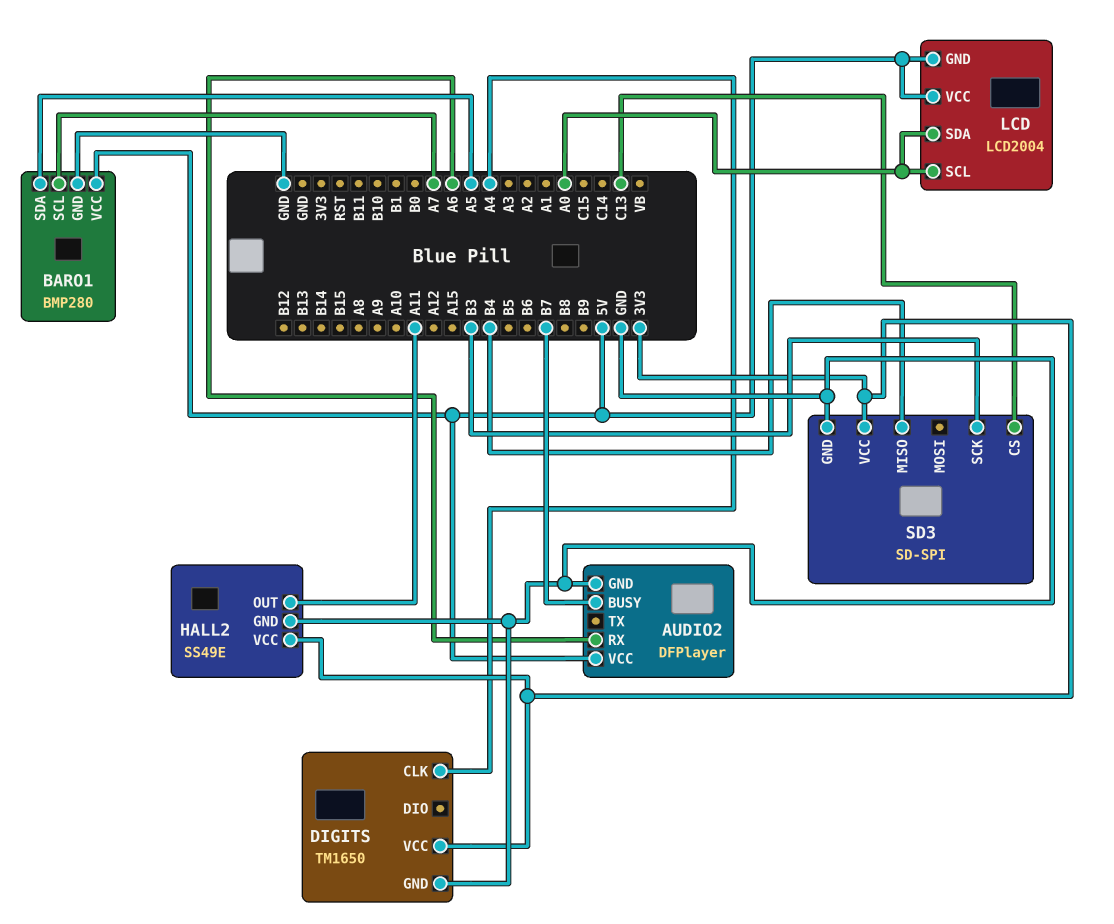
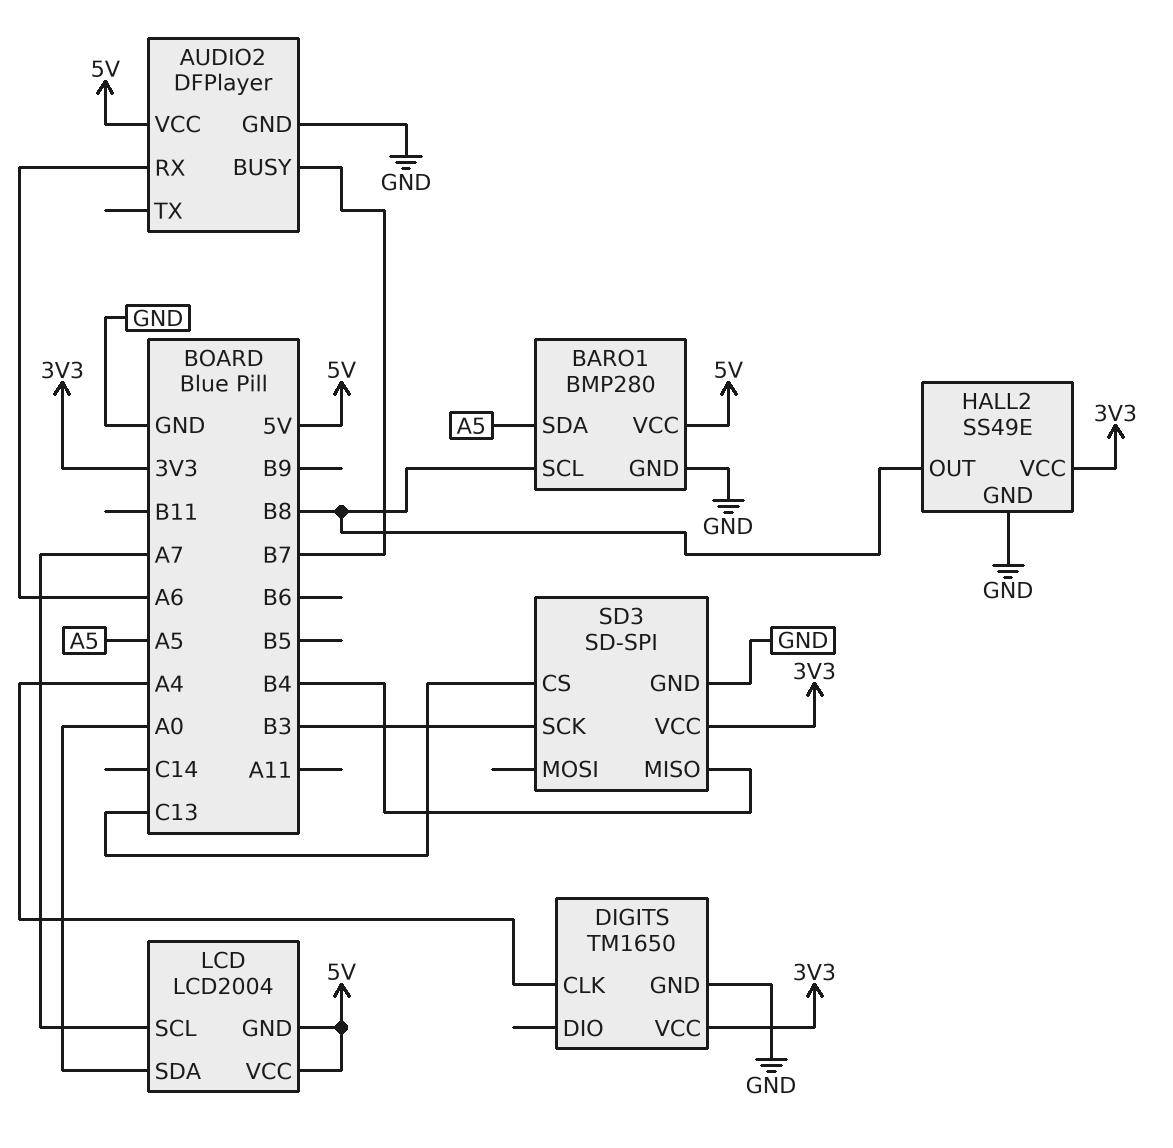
BARO1 pin SCL: A7 -> B8
HALL2 pin OUT: A11 -> B8
LCD pin SCL: A0 -> A7

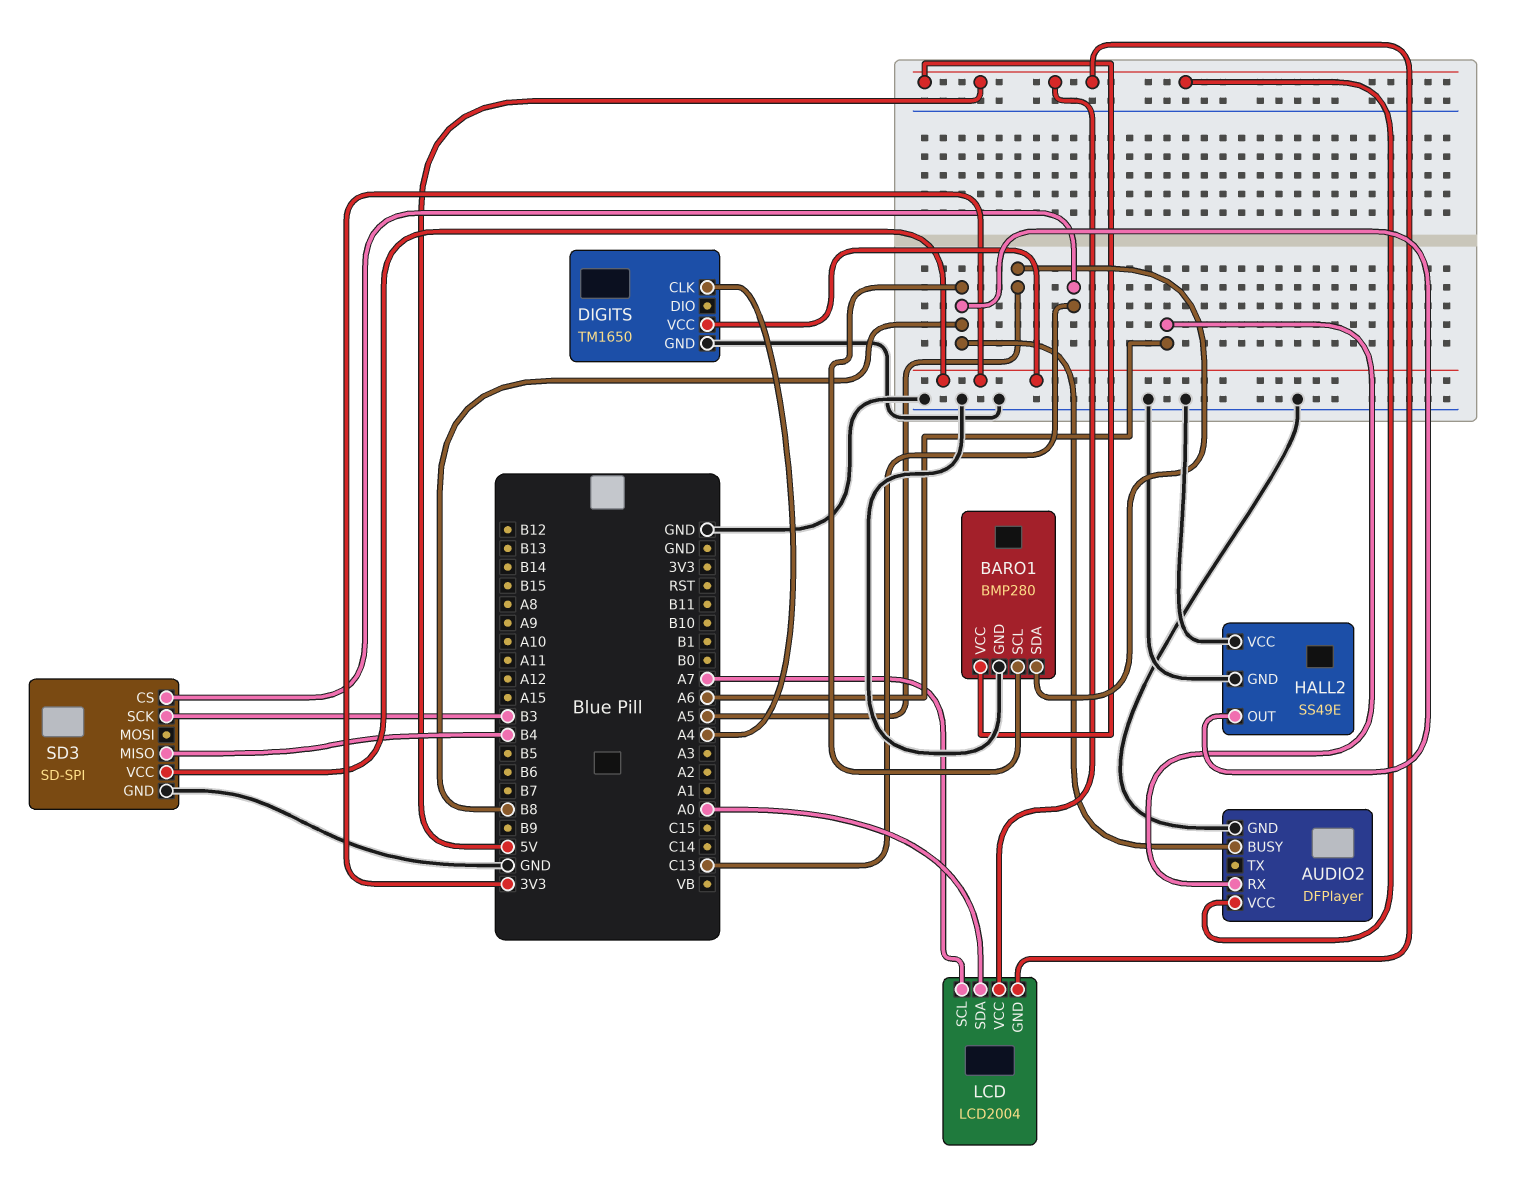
AUDIO2 pin BUSY: B7 -> B8
HALL2 pin VCC: 3V3 -> GND

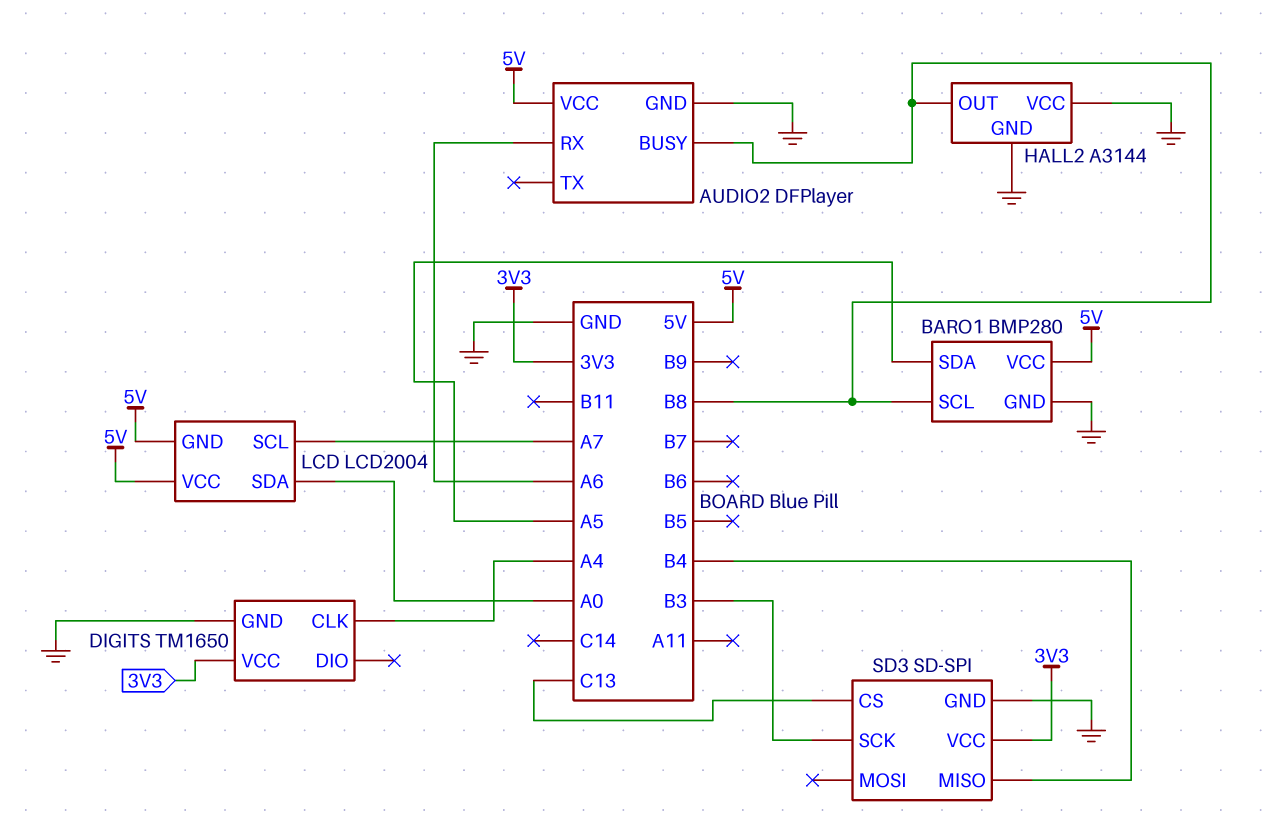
HALL2: SS49E -> A3144

